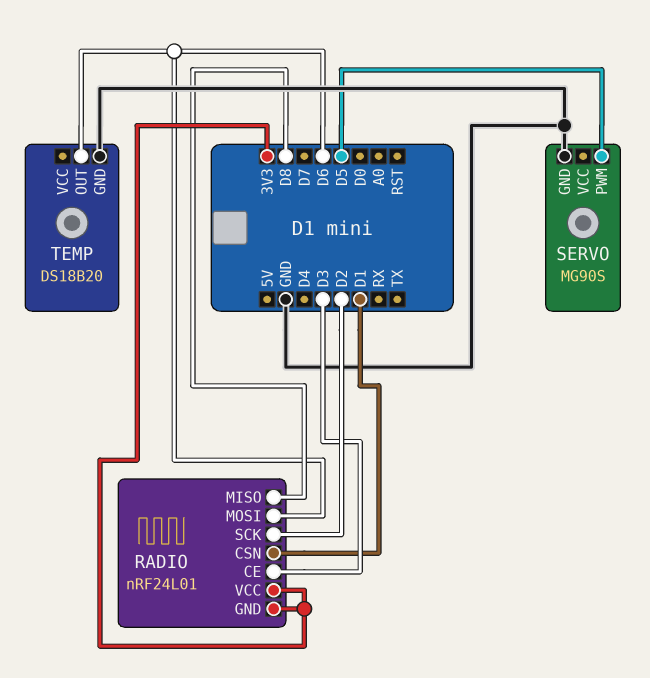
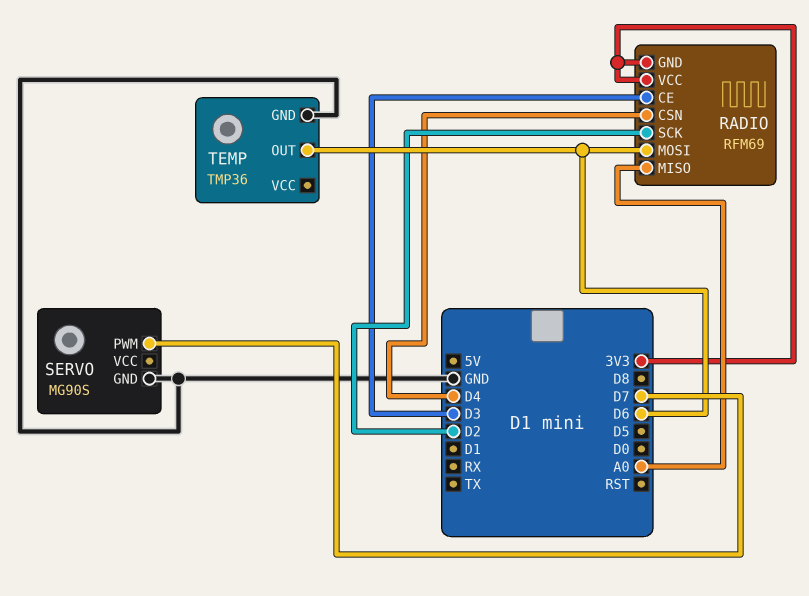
RADIO: nRF24L01 -> RFM69
RADIO pin CSN: D1 -> D4
RADIO pin MISO: D8 -> A0
SERVO pin PWM: D5 -> D7
TEMP: DS18B20 -> TMP36

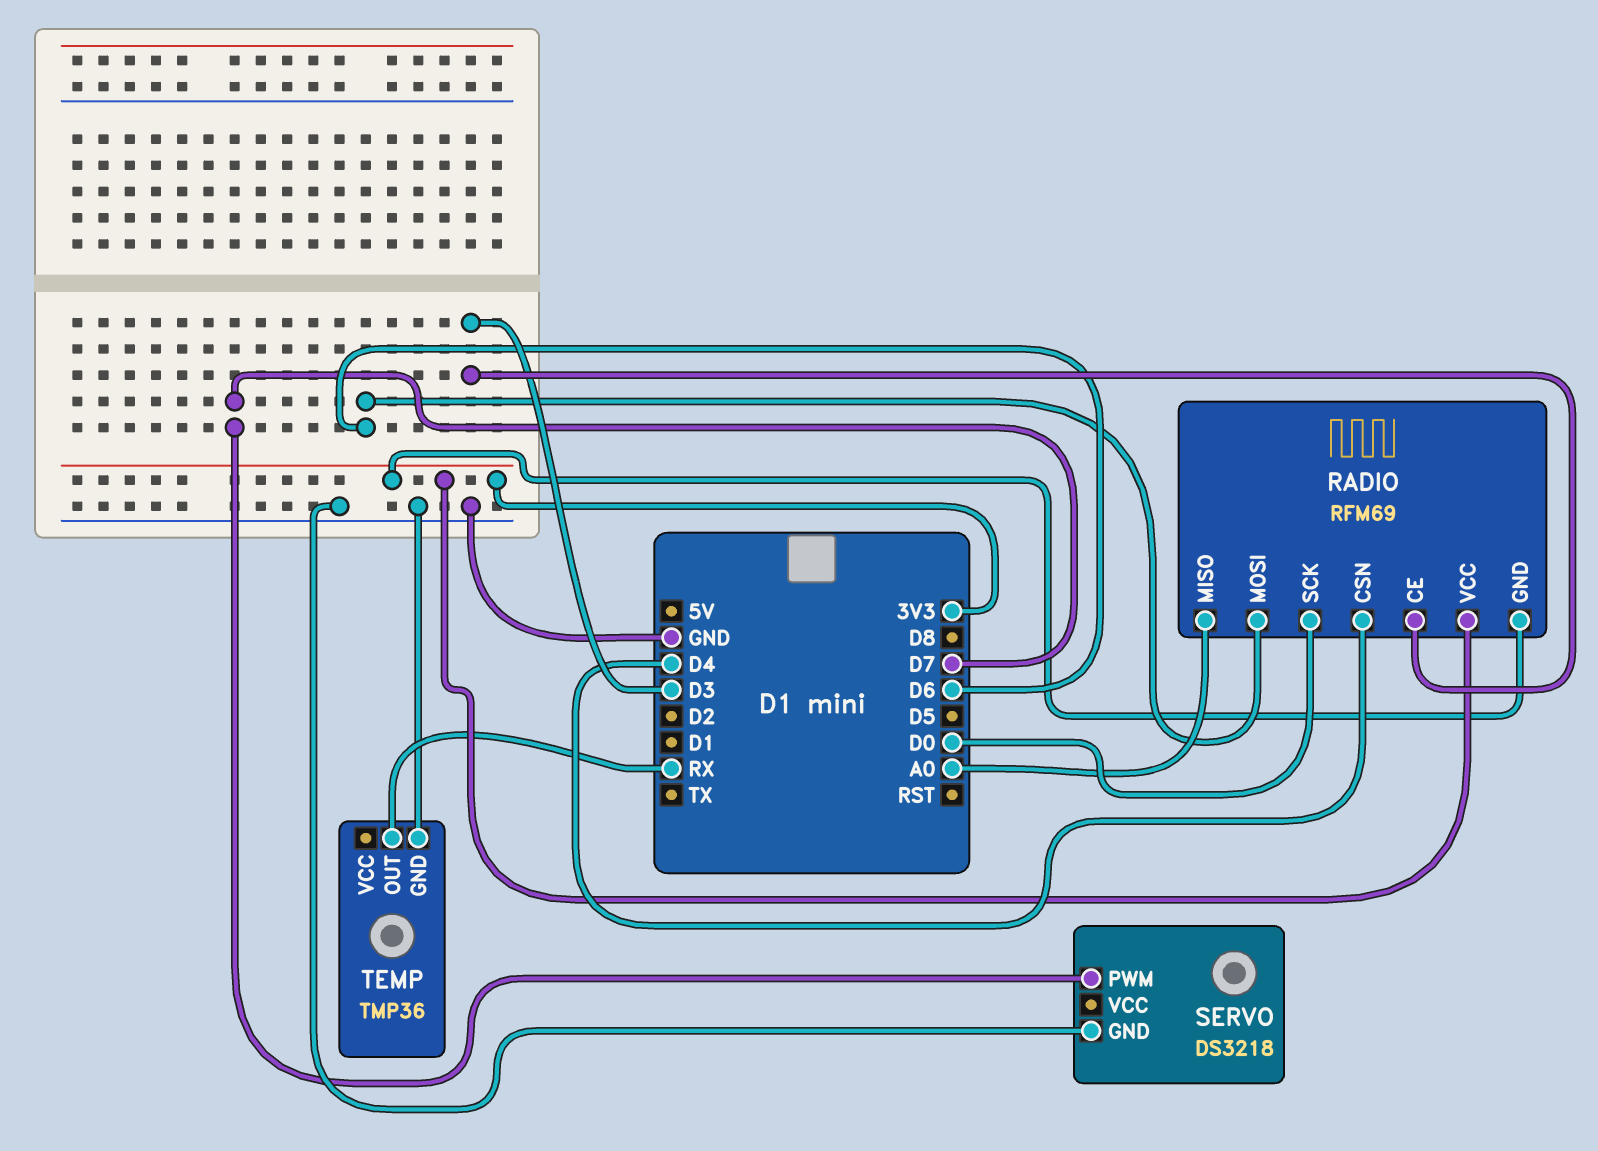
RADIO pin SCK: D2 -> D0
SERVO: MG90S -> DS3218
TEMP pin OUT: D6 -> RX

